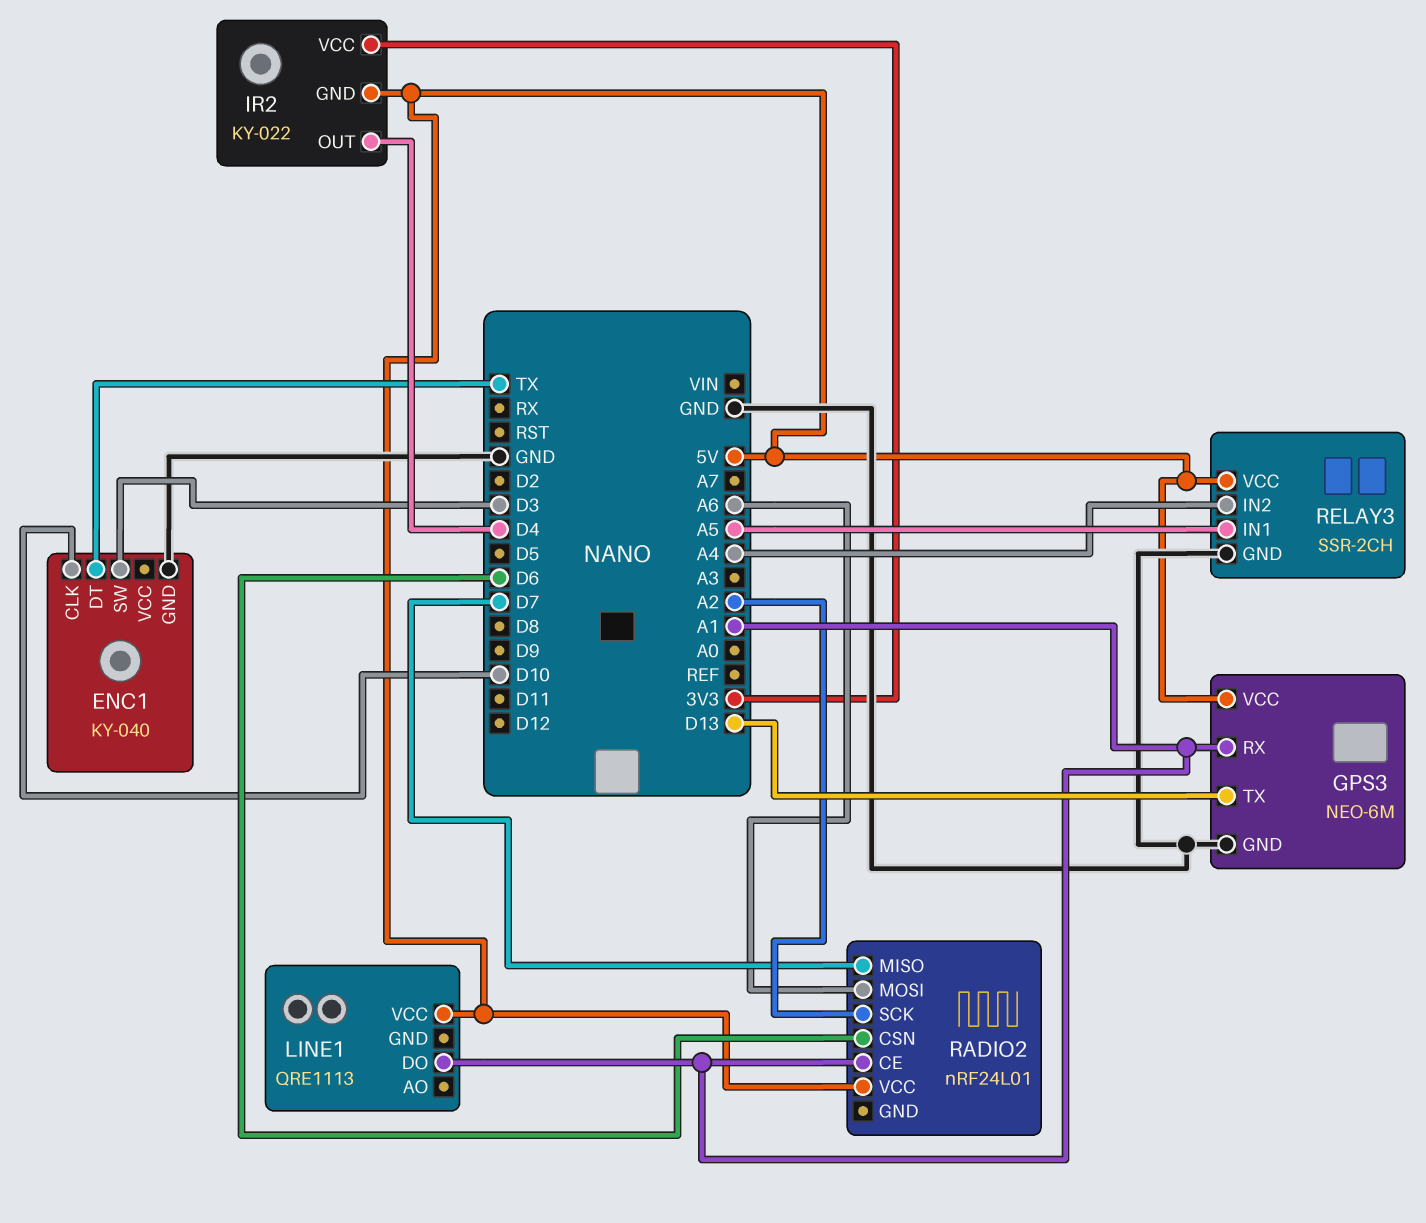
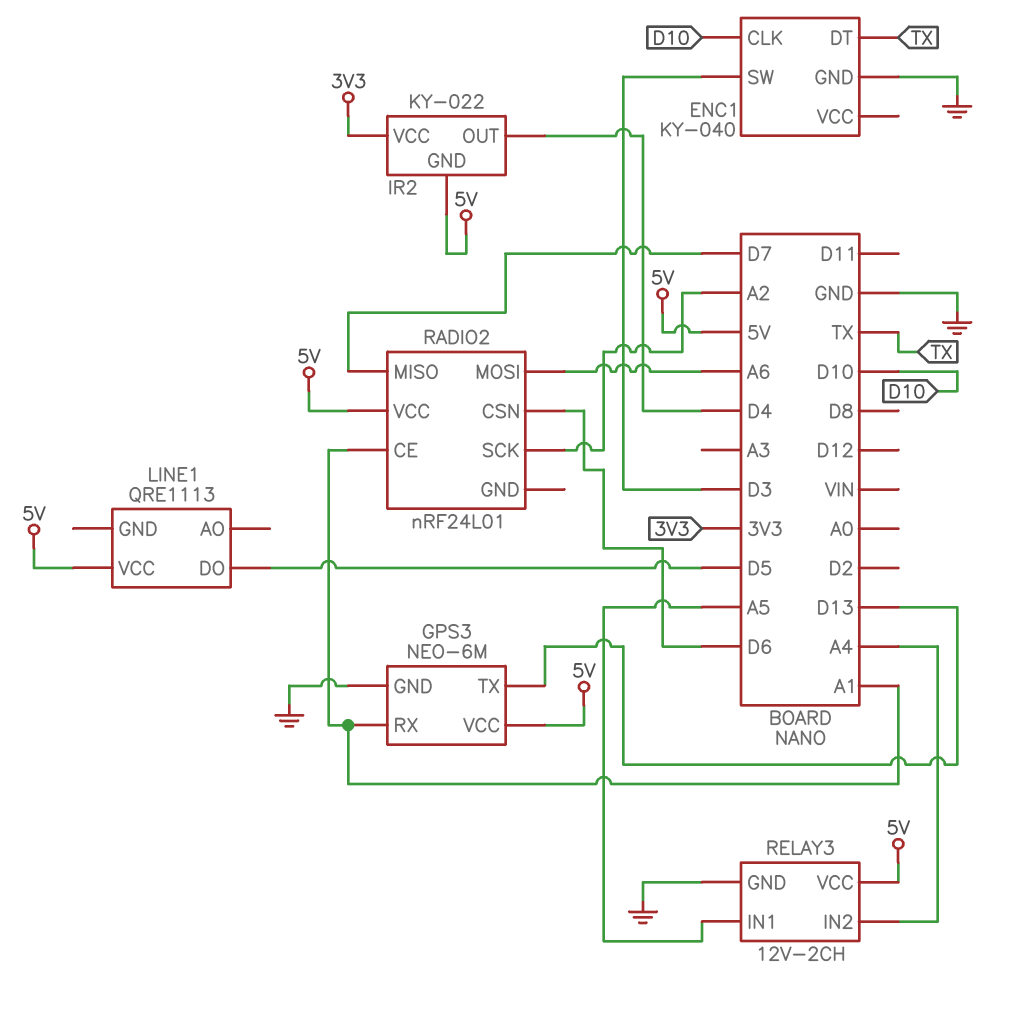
LINE1 pin DO: A1 -> D5
RELAY3: SSR-2CH -> 12V-2CH

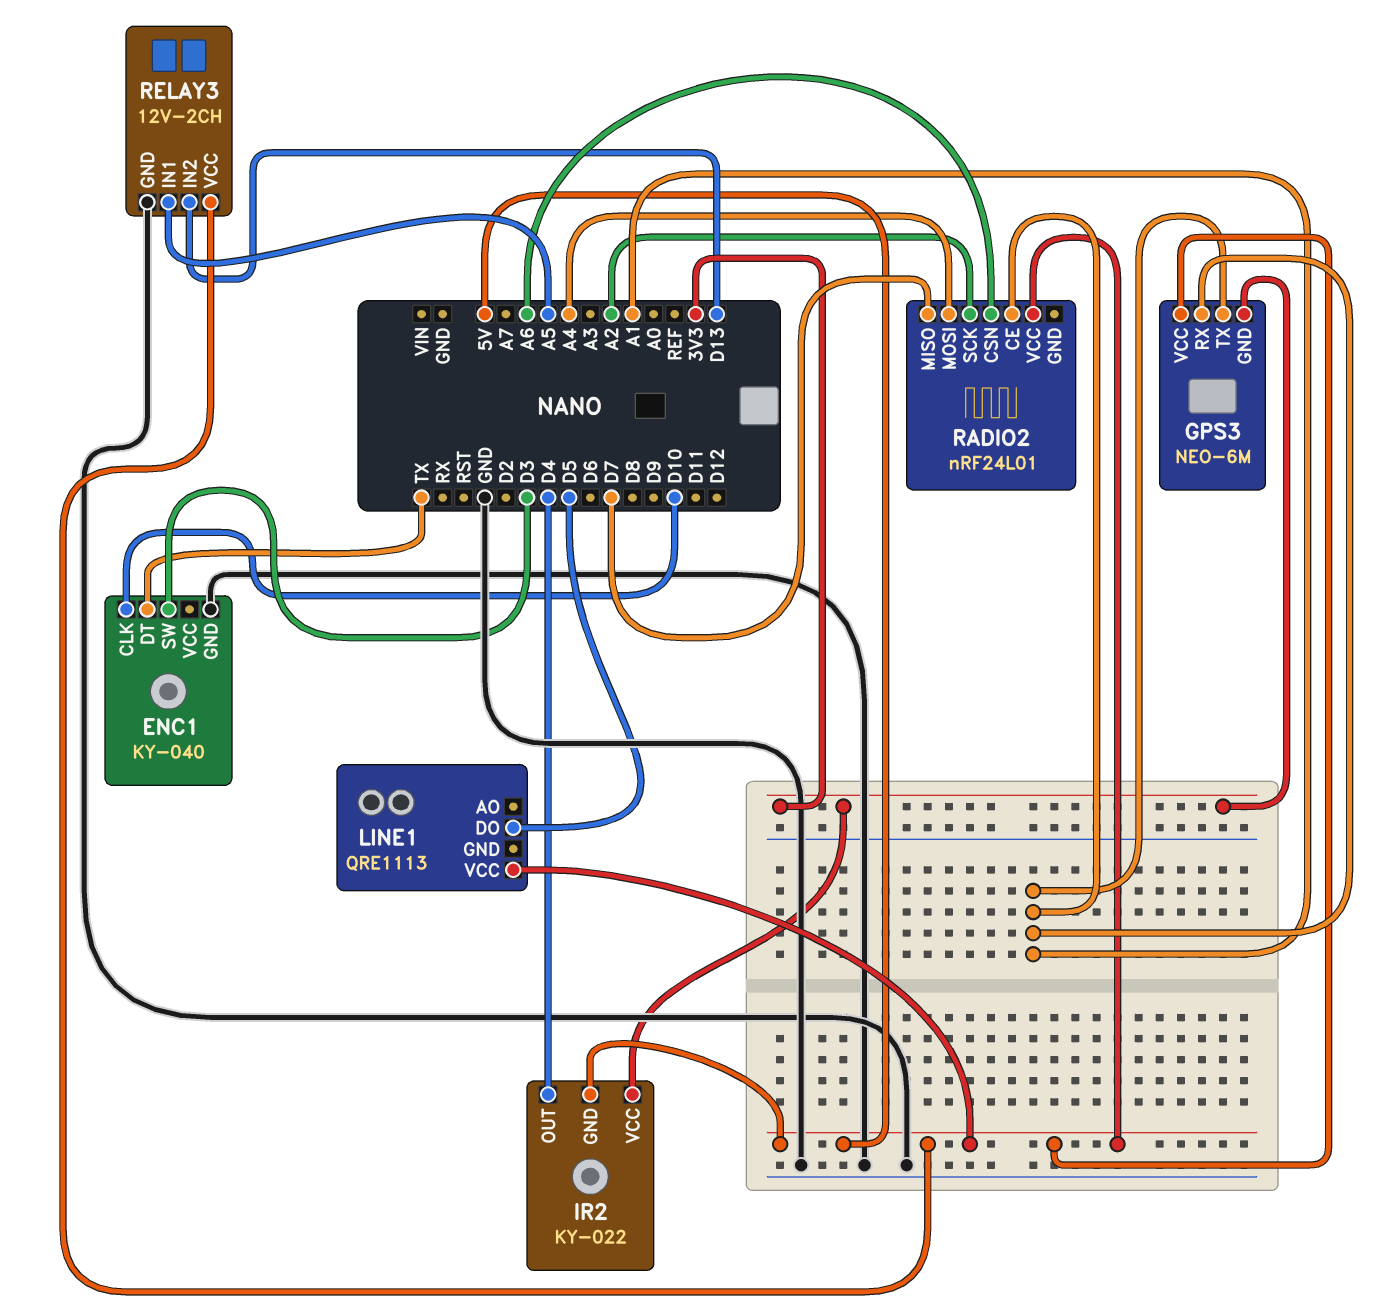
GPS3 pin GND: GND -> 3V3
GPS3 pin TX: D13 -> A1
RADIO2 pin CSN: D6 -> A6
RADIO2 pin MOSI: A6 -> A4
RELAY3 pin IN2: A4 -> D13

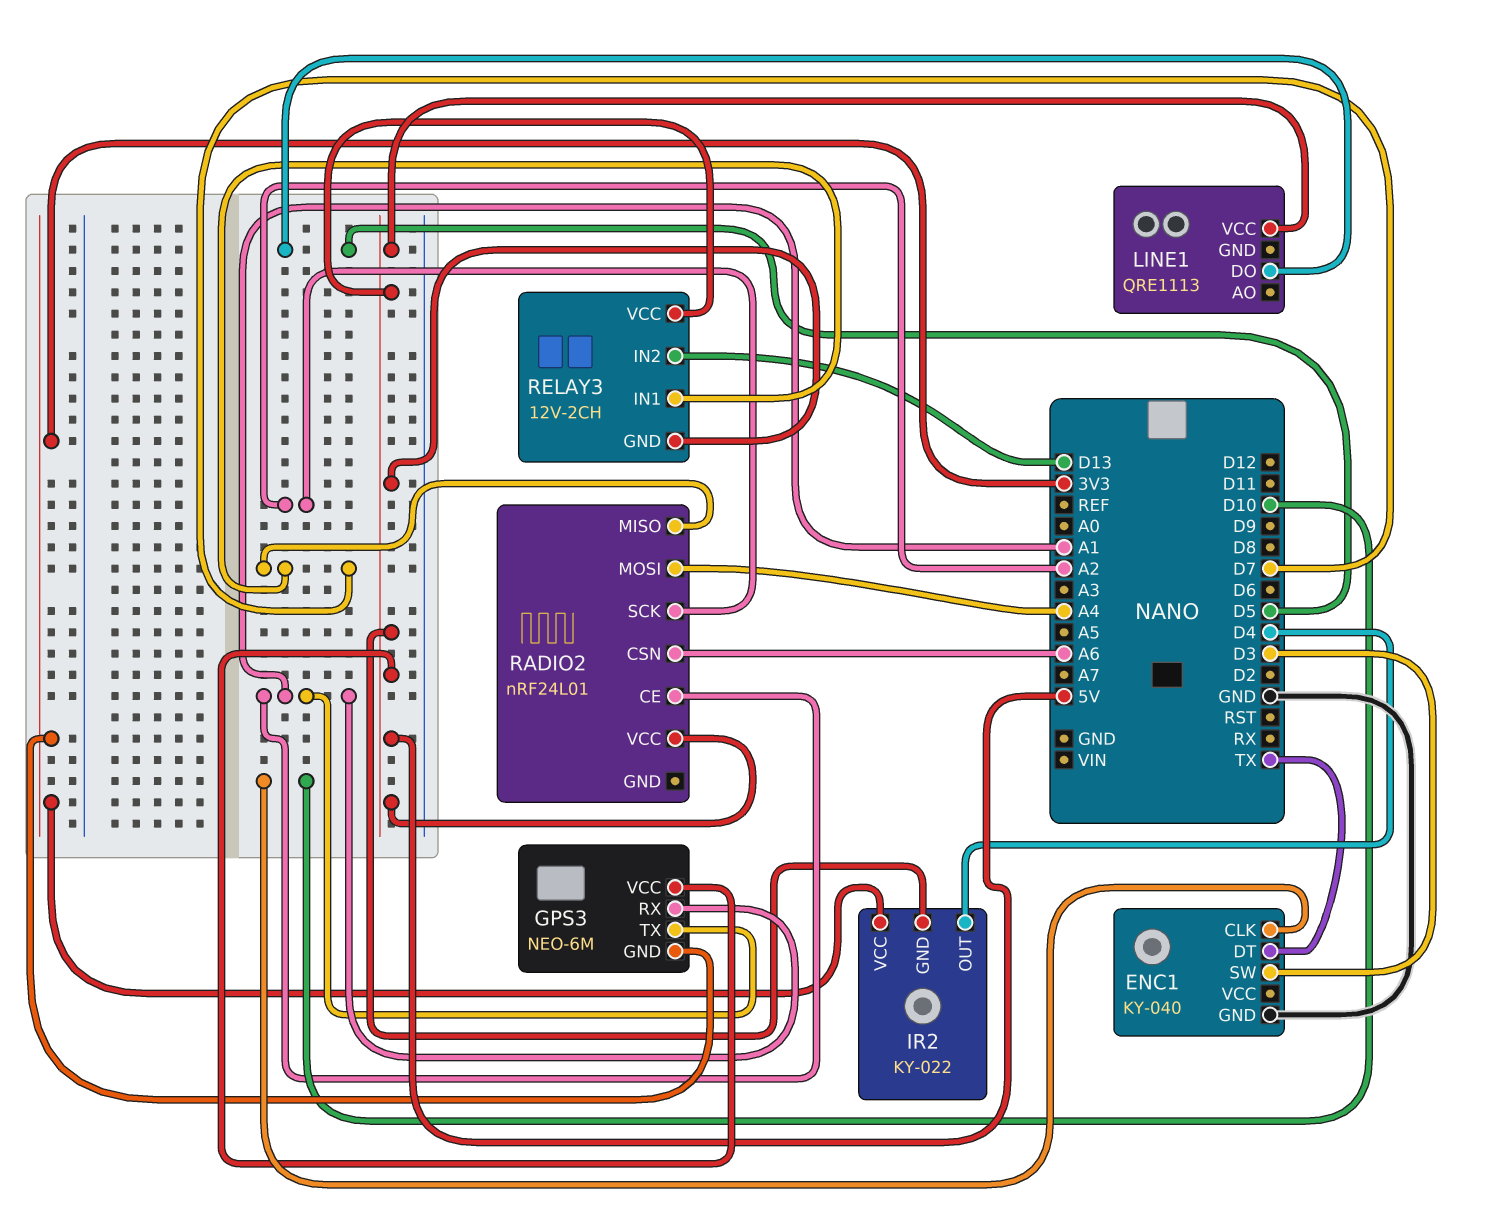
RELAY3 pin GND: GND -> 5V
RELAY3 pin IN1: A5 -> D7

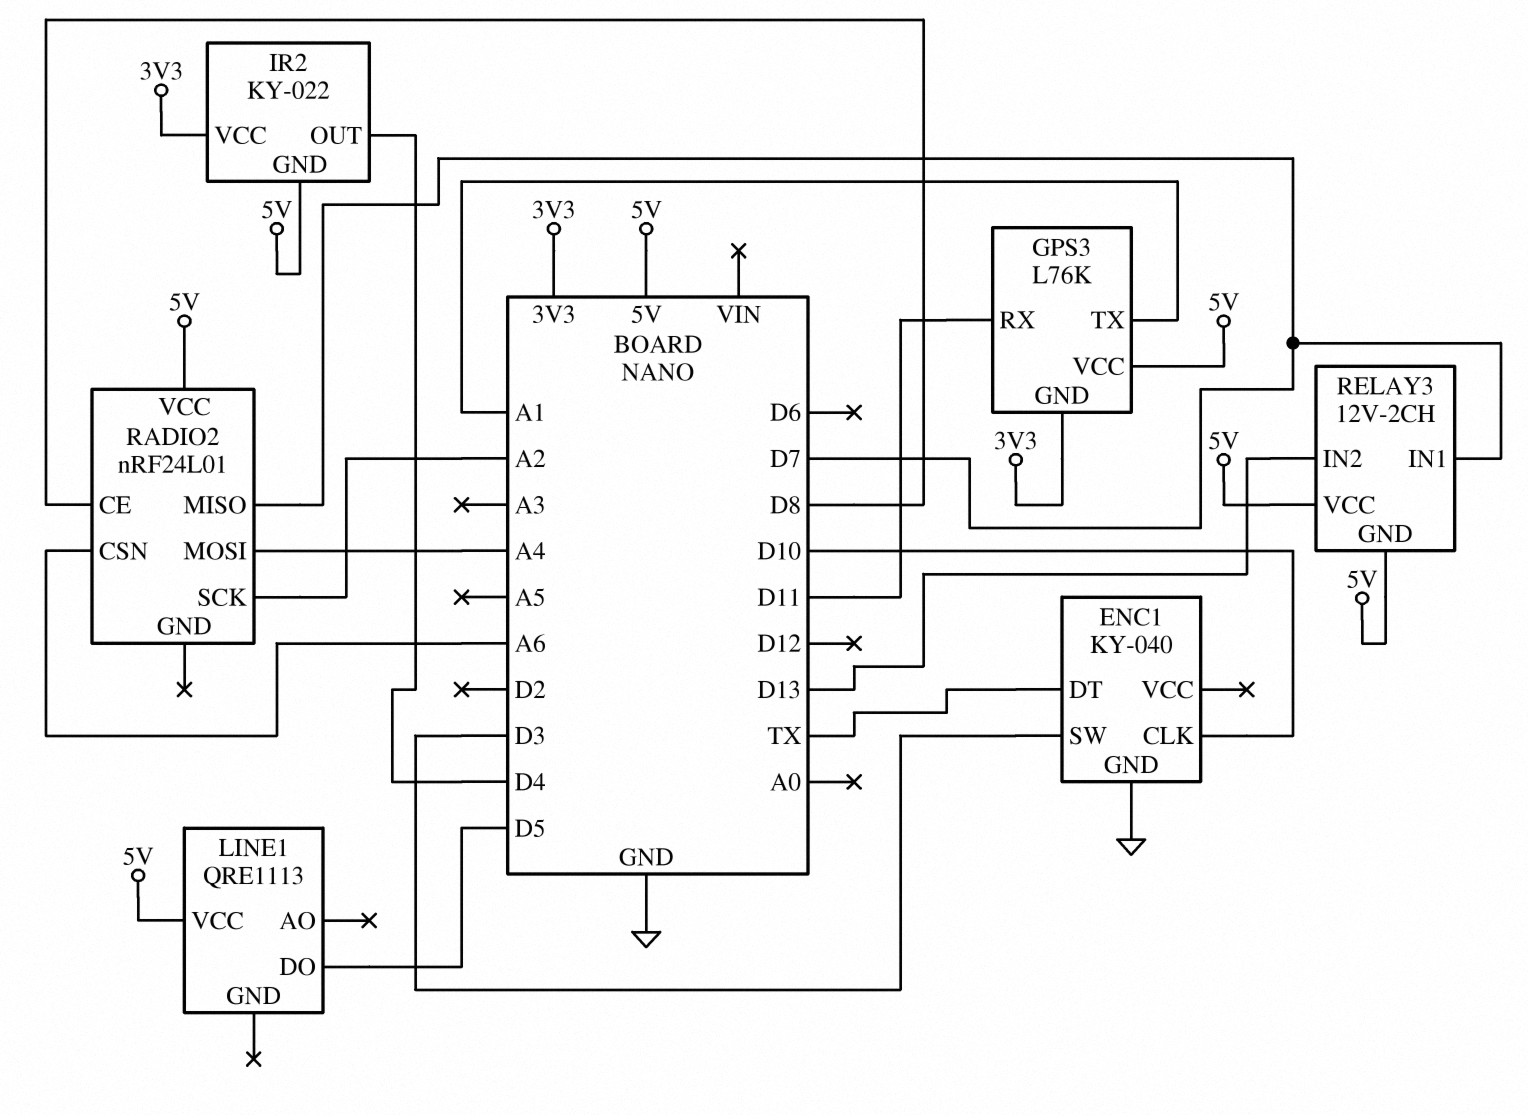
GPS3: NEO-6M -> L76K
GPS3 pin RX: A1 -> D11
RADIO2 pin CE: A1 -> D8

